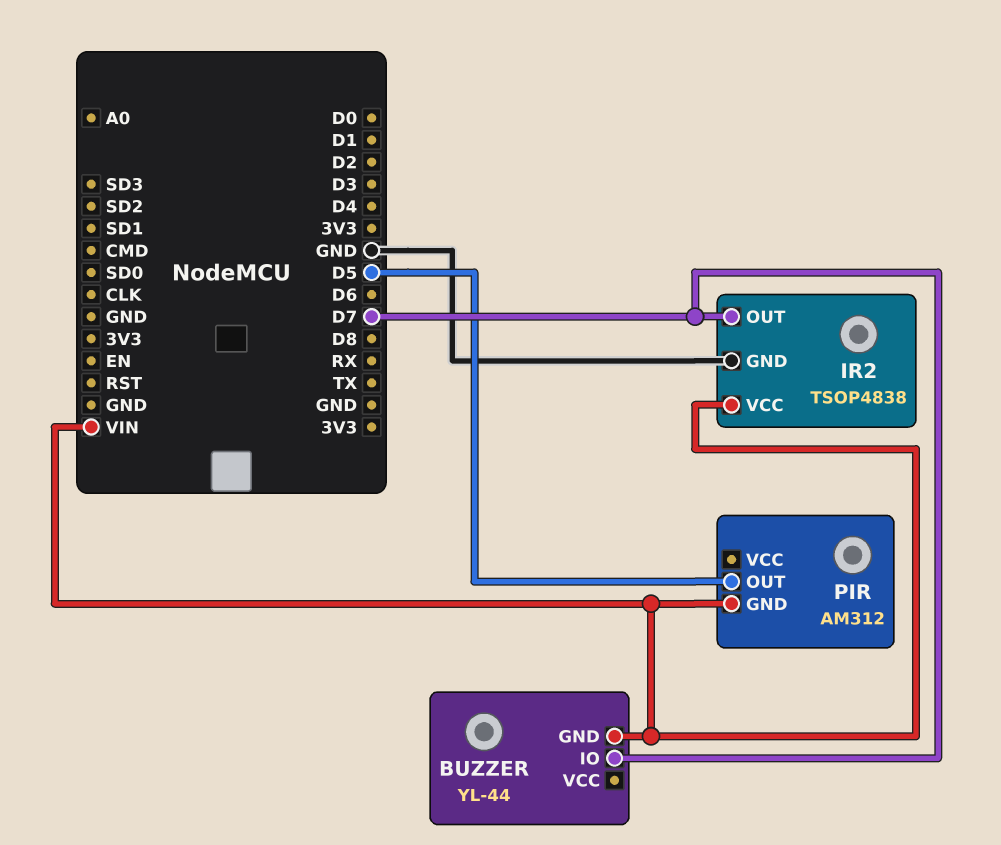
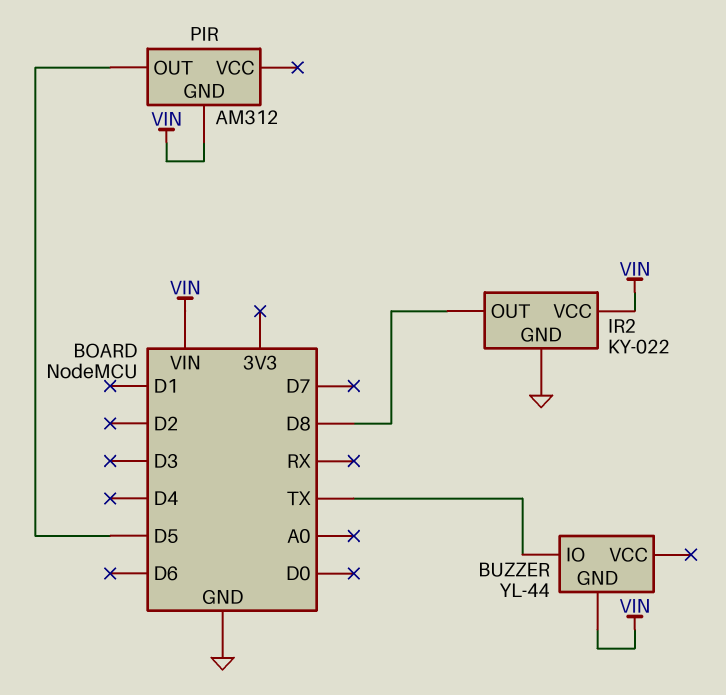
BUZZER pin IO: D7 -> TX
IR2: TSOP4838 -> KY-022
IR2 pin OUT: D7 -> D8

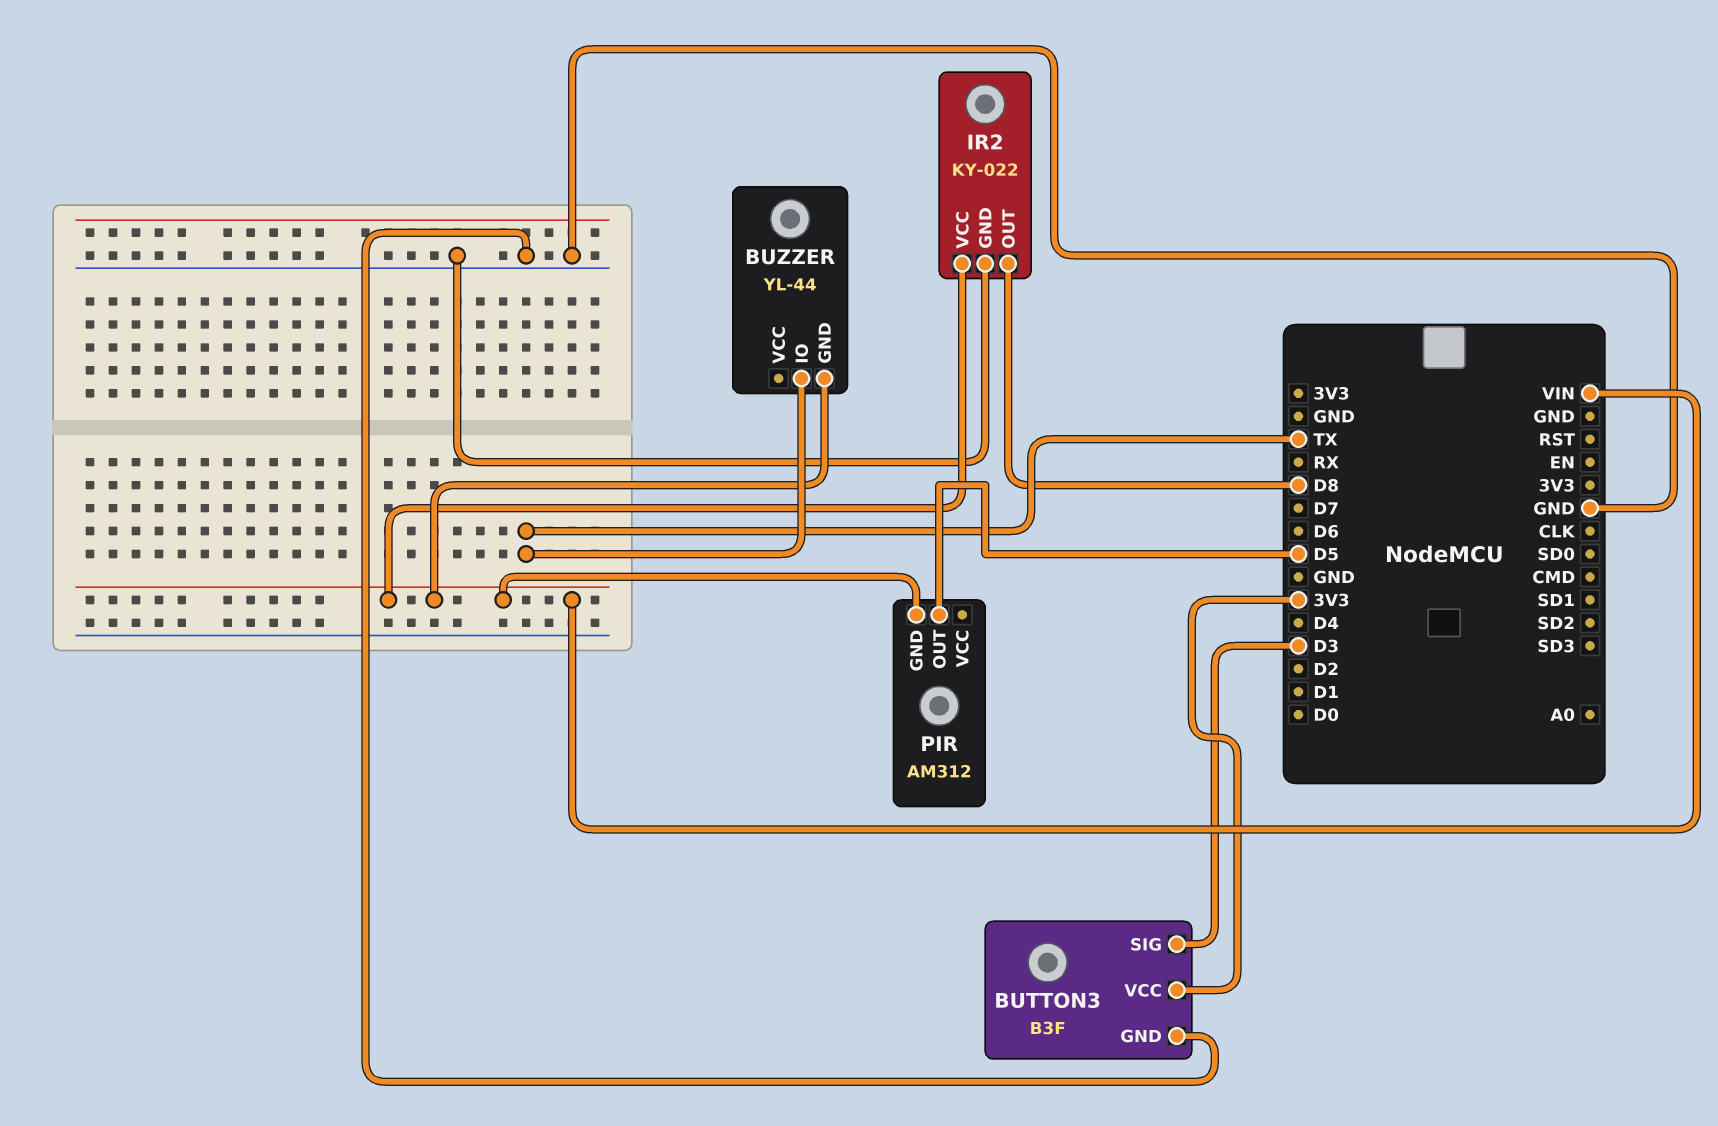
BUTTON3: none -> B3F
BUTTON3 pin GND: none -> GND
BUTTON3 pin SIG: none -> D3
BUTTON3 pin VCC: none -> 3V3

